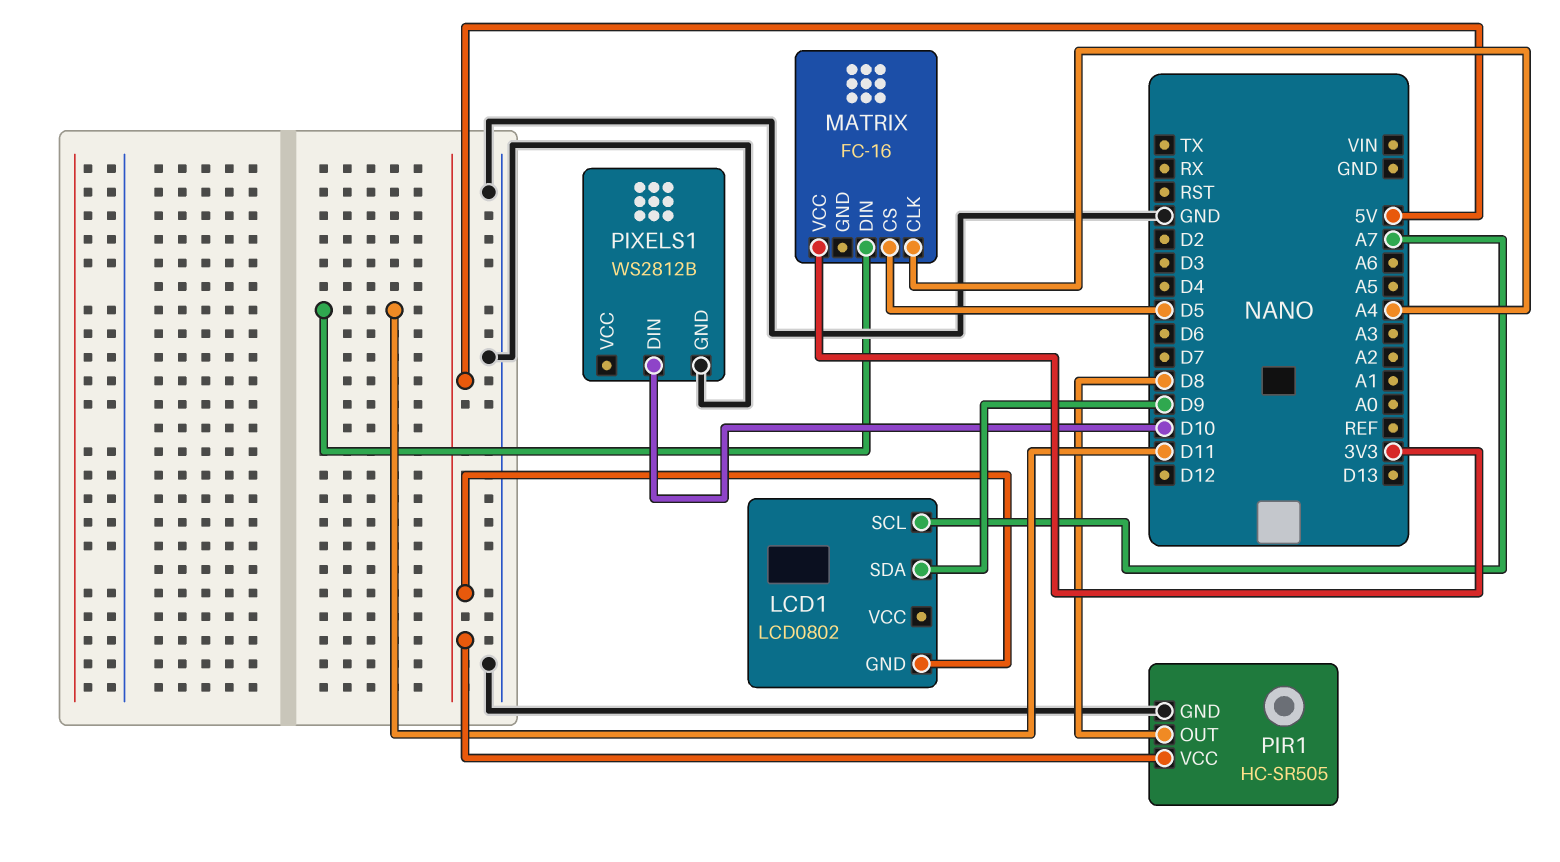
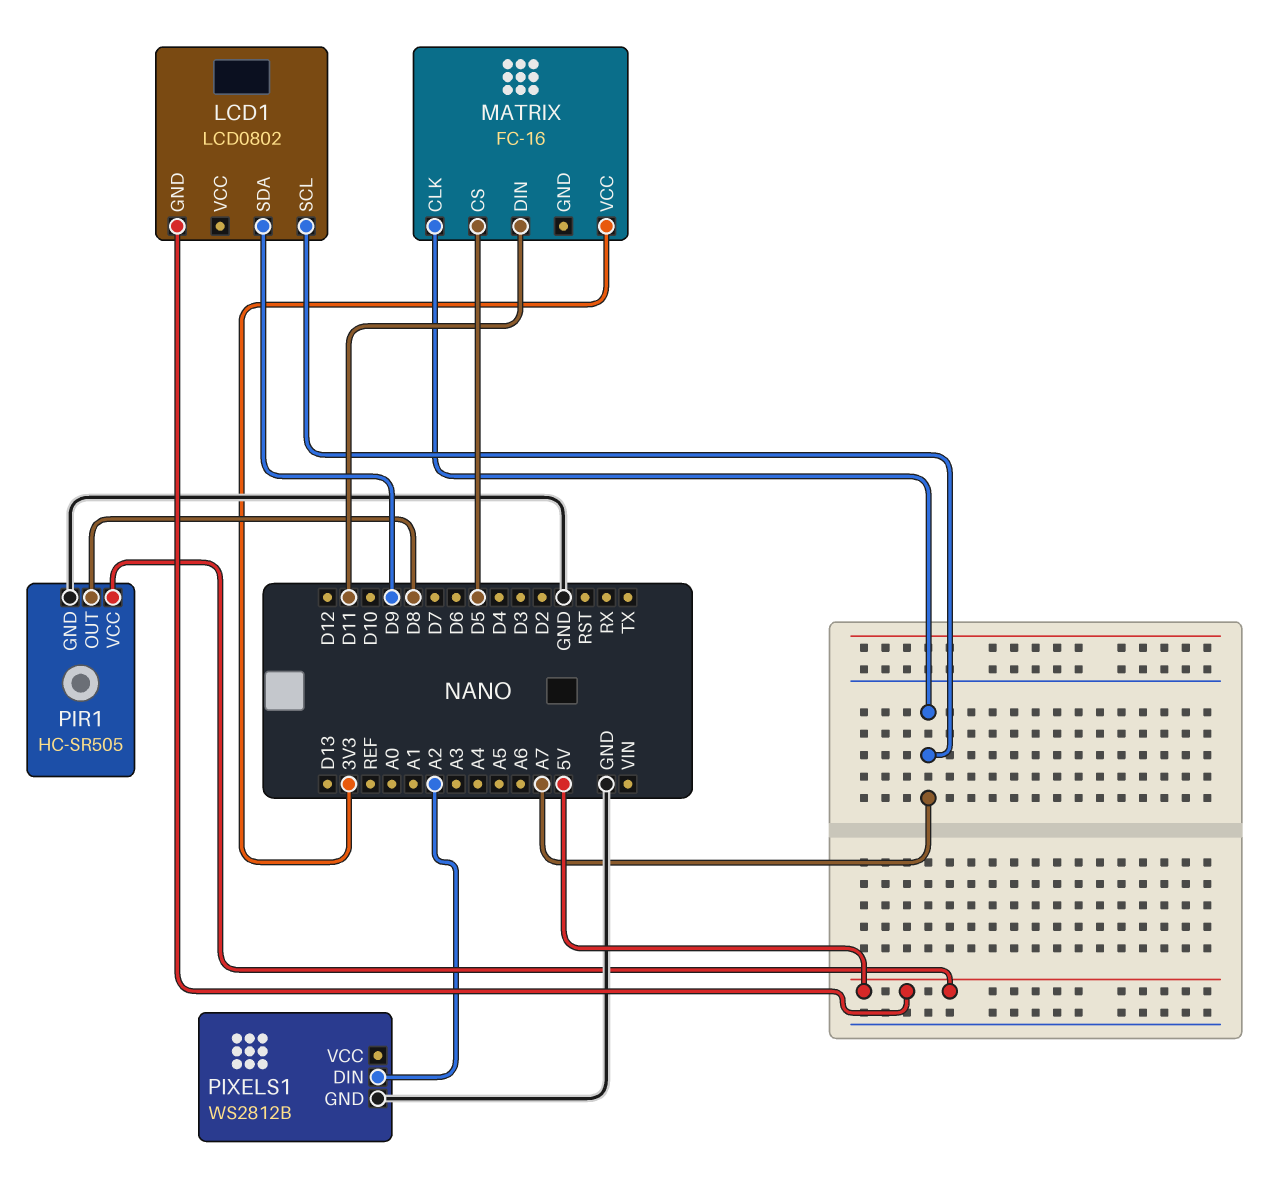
MATRIX pin CLK: A4 -> A7
PIXELS1 pin DIN: D10 -> A2

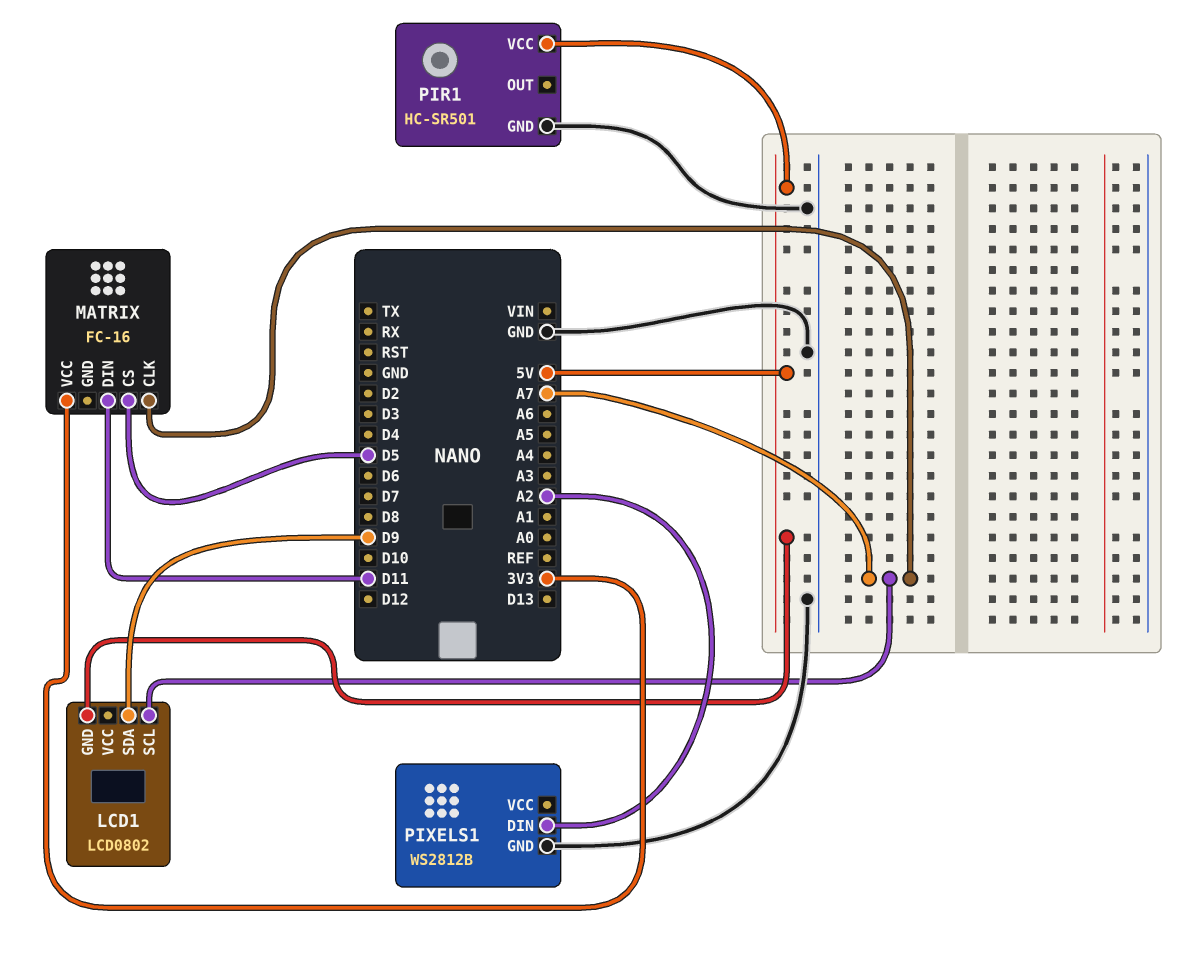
PIR1: HC-SR505 -> HC-SR501
PIR1 pin OUT: D8 -> none

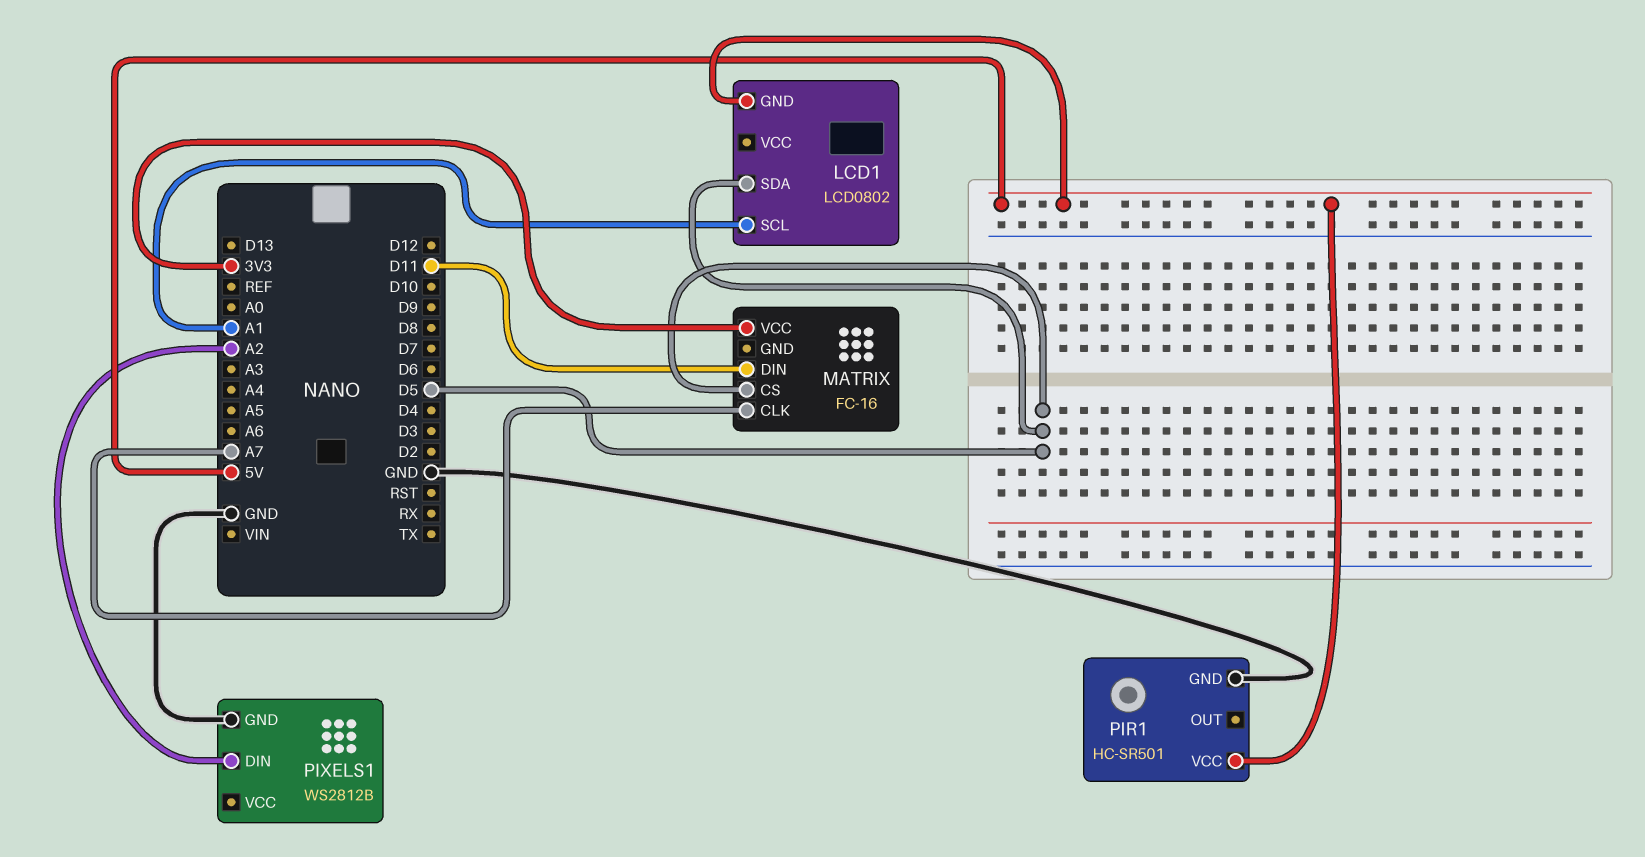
LCD1 pin SCL: A7 -> A1
LCD1 pin SDA: D9 -> D5

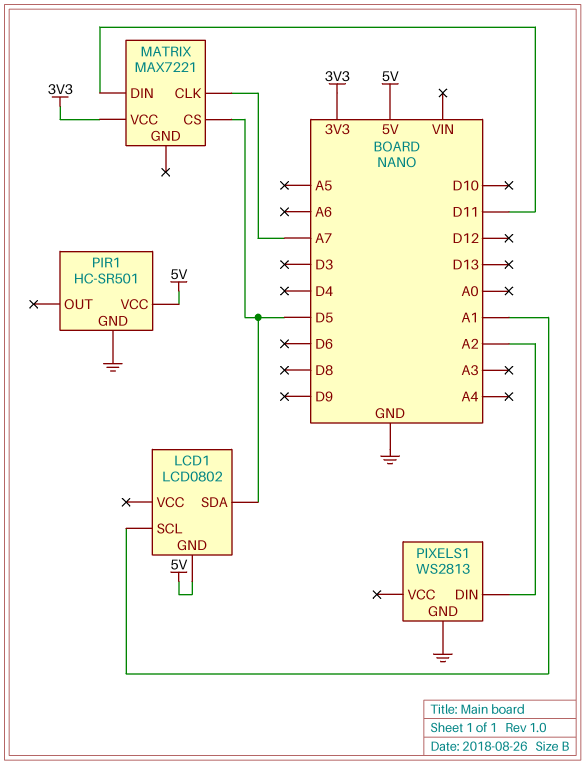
MATRIX: FC-16 -> MAX7221
PIXELS1: WS2812B -> WS2813

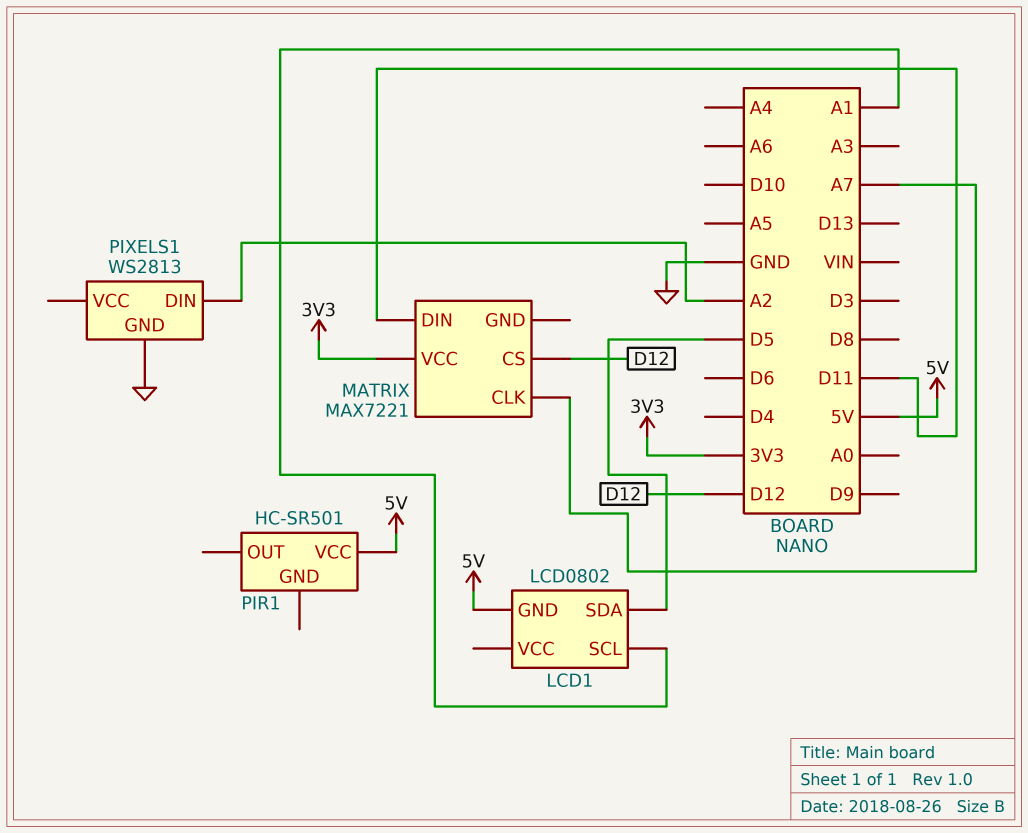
MATRIX pin CS: D5 -> D12
PIR1 pin GND: GND -> none

